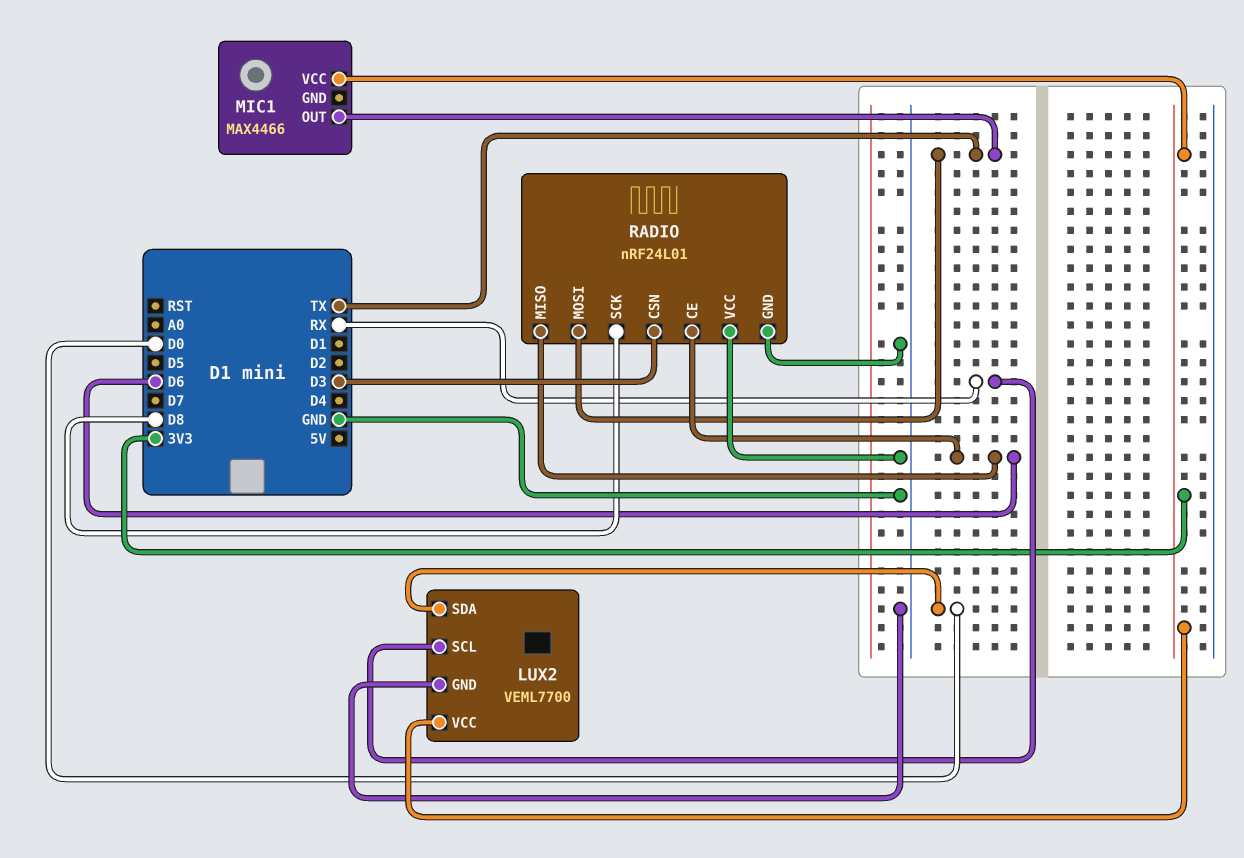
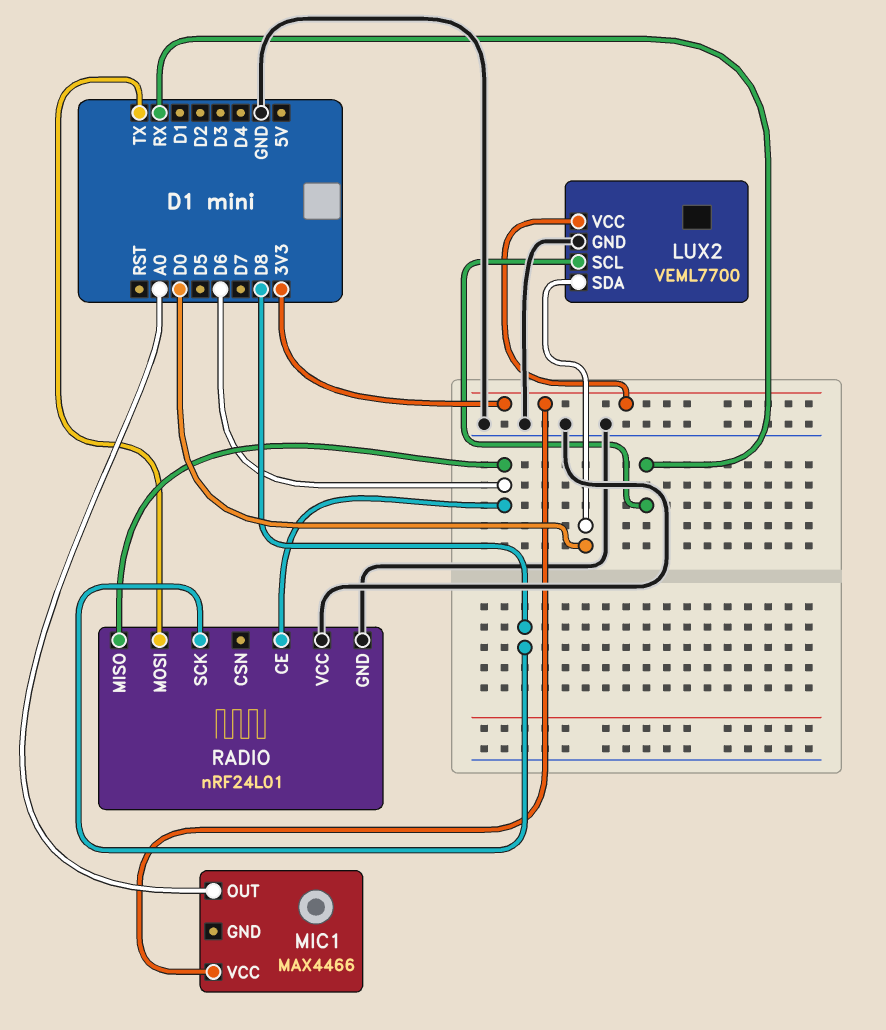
MIC1 pin OUT: TX -> A0
RADIO pin CSN: D3 -> none

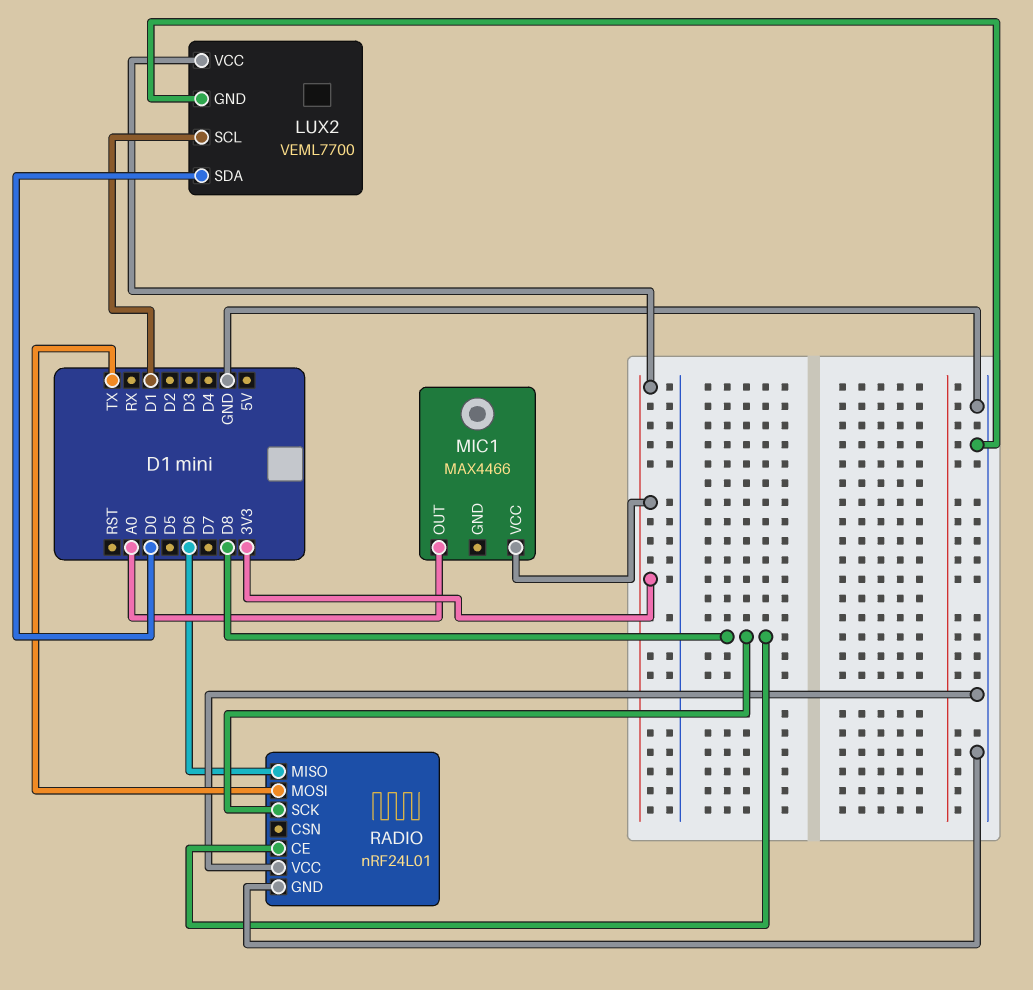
LUX2 pin SCL: RX -> D1
RADIO pin CE: D6 -> D8

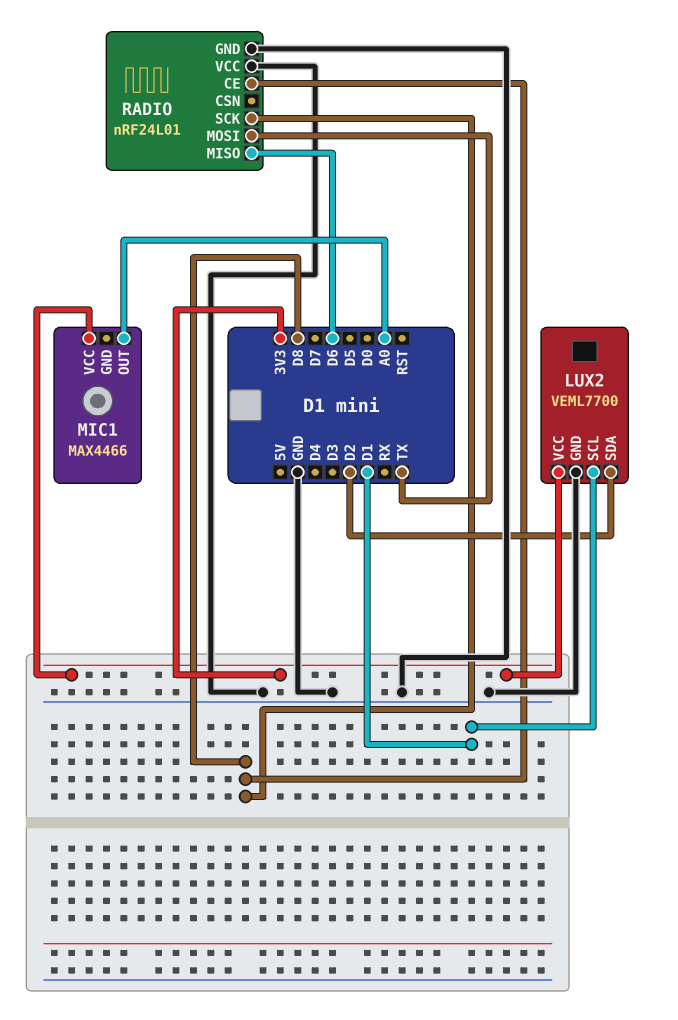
LUX2 pin SDA: D0 -> D2

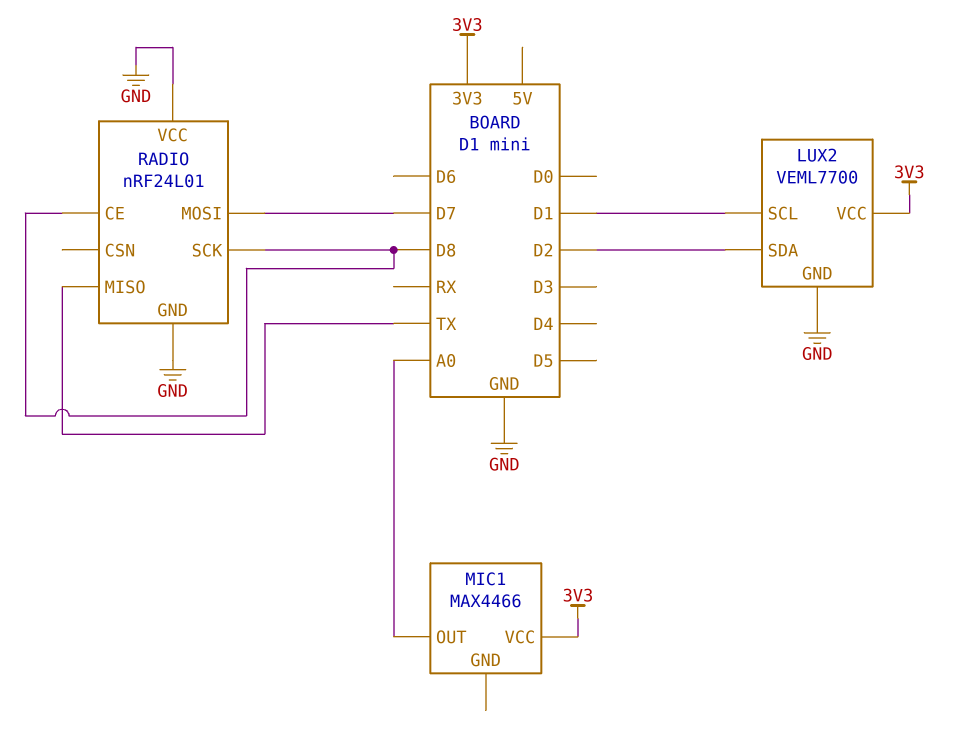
RADIO pin MISO: D6 -> TX
RADIO pin MOSI: TX -> D7

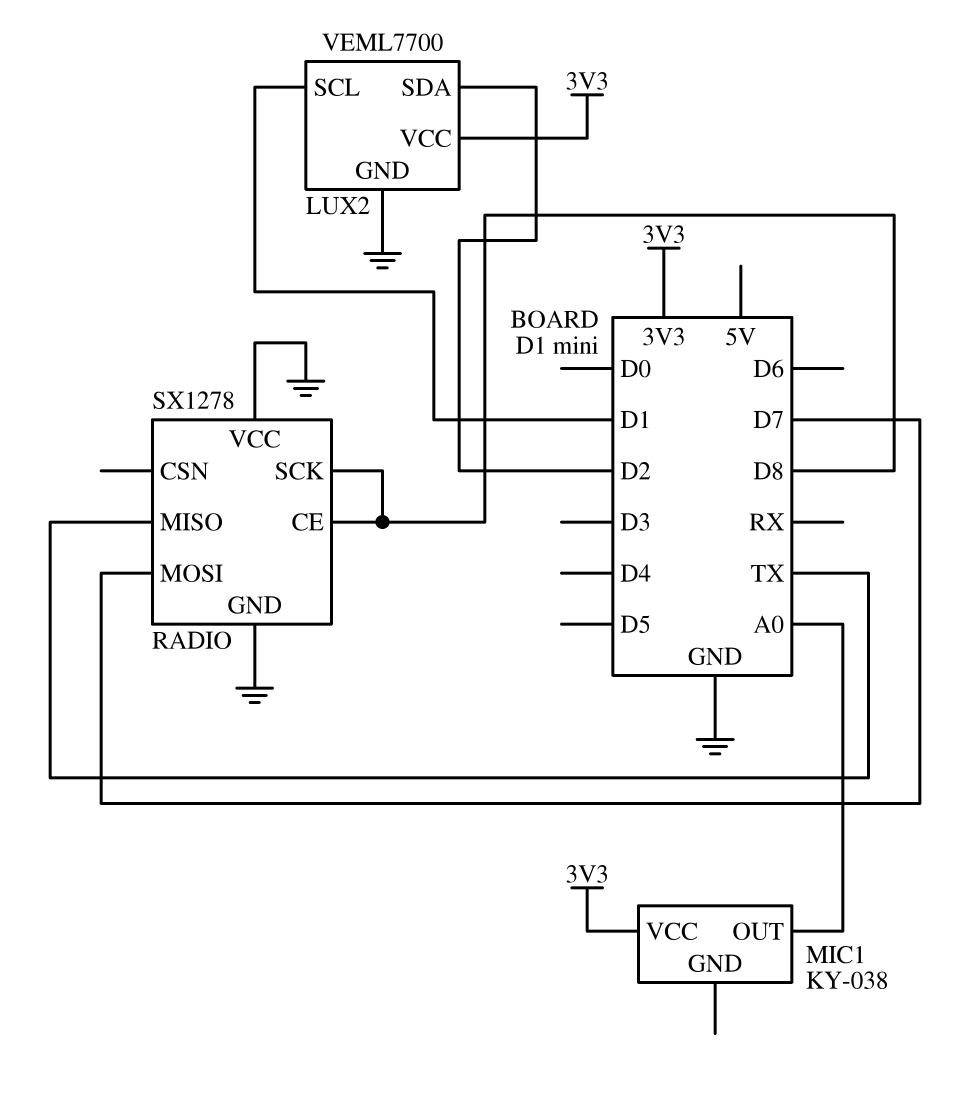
MIC1: MAX4466 -> KY-038
RADIO: nRF24L01 -> SX1278

